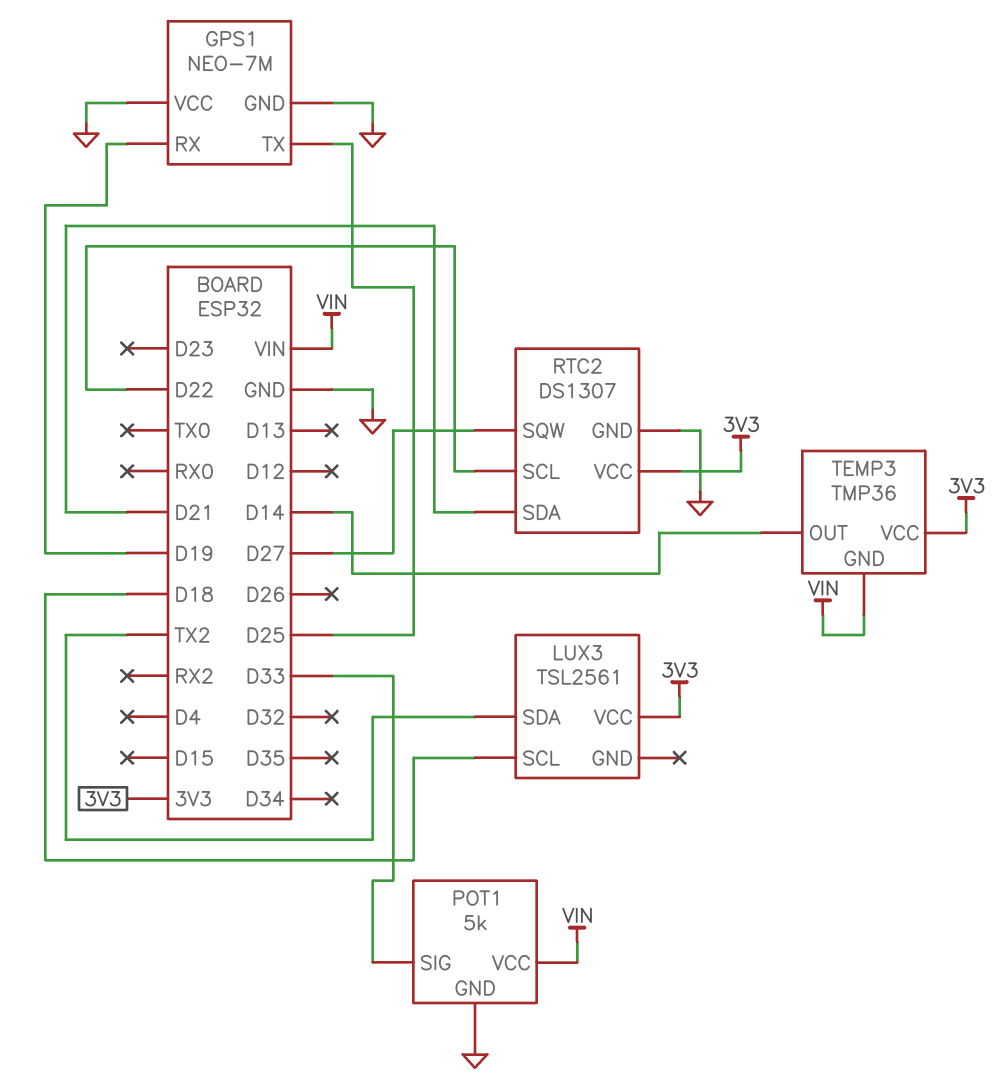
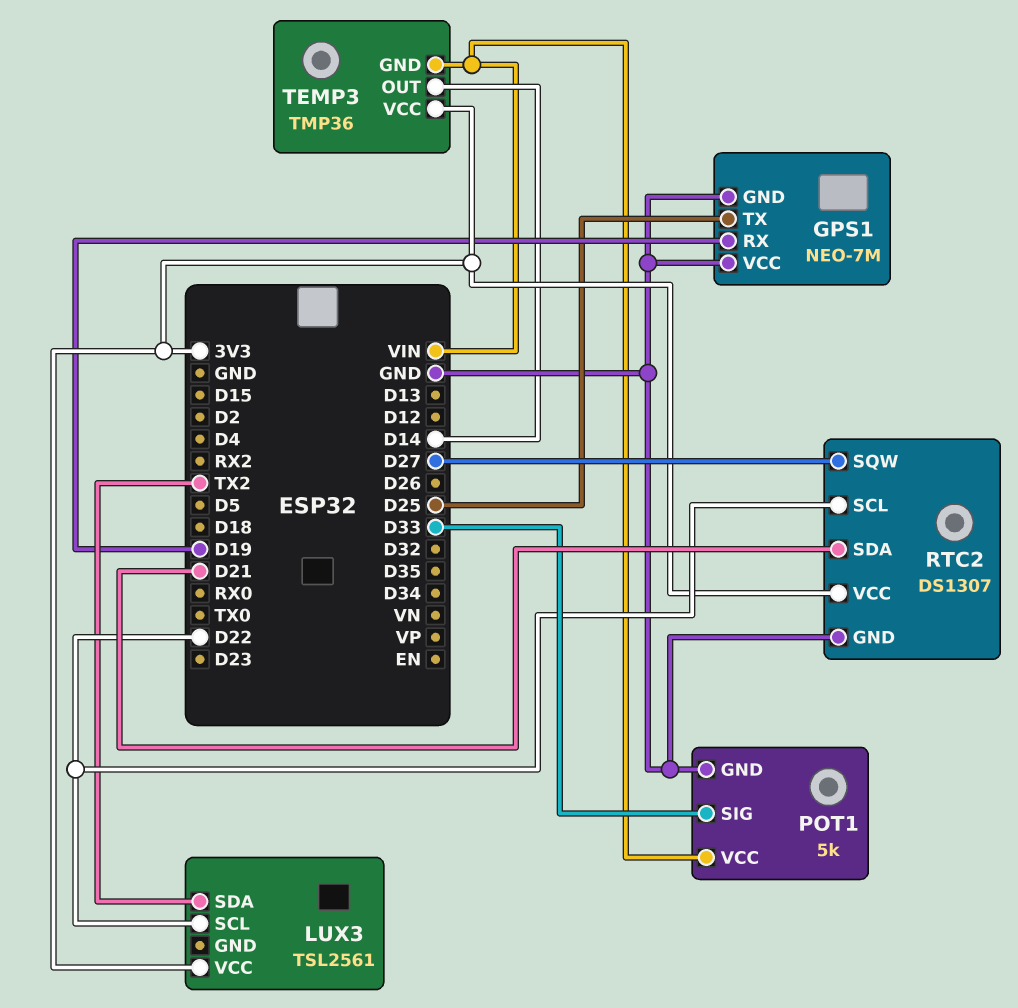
LUX3 pin SCL: D18 -> D22

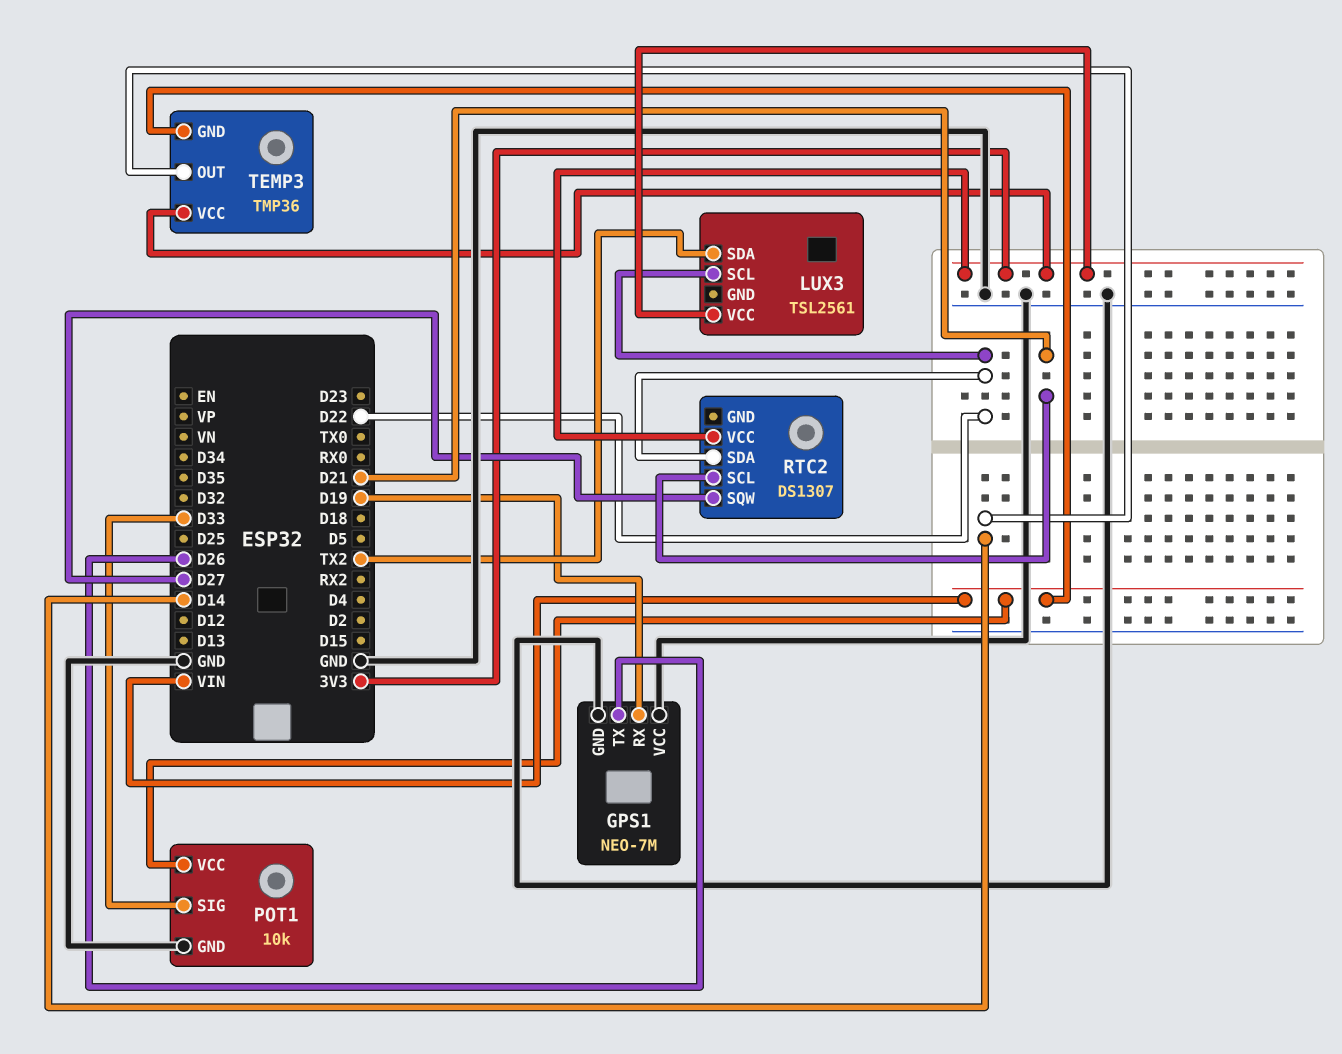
GPS1 pin TX: D25 -> D26
POT1: 5k -> 10k
RTC2 pin GND: GND -> none
RTC2 pin SCL: D22 -> D21
RTC2 pin SDA: D21 -> D22

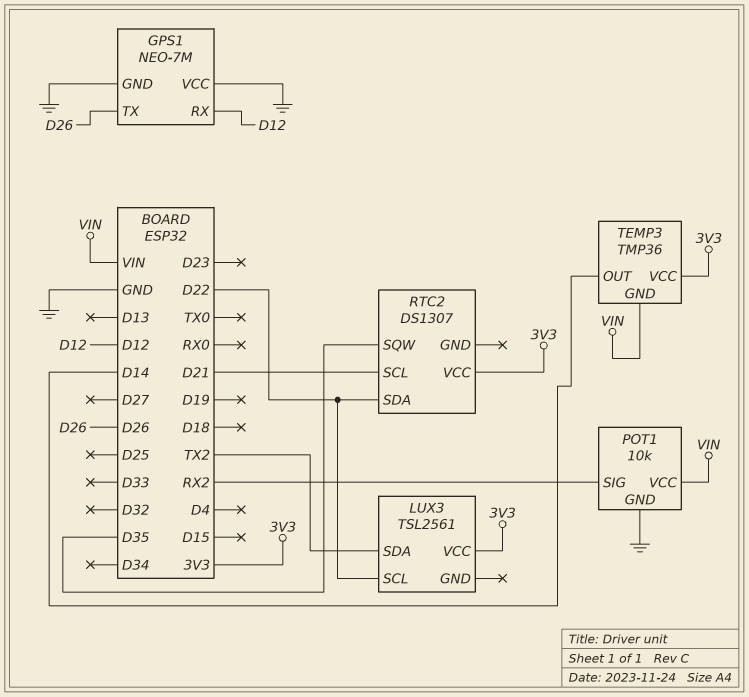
GPS1 pin RX: D19 -> D12
POT1 pin SIG: D33 -> RX2
RTC2 pin SQW: D27 -> D35

